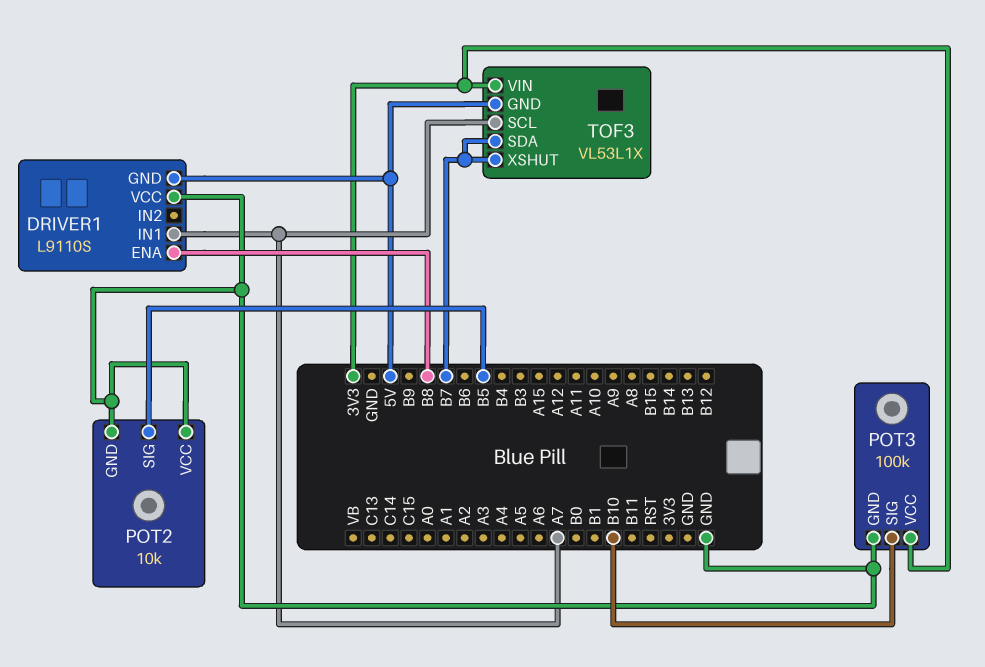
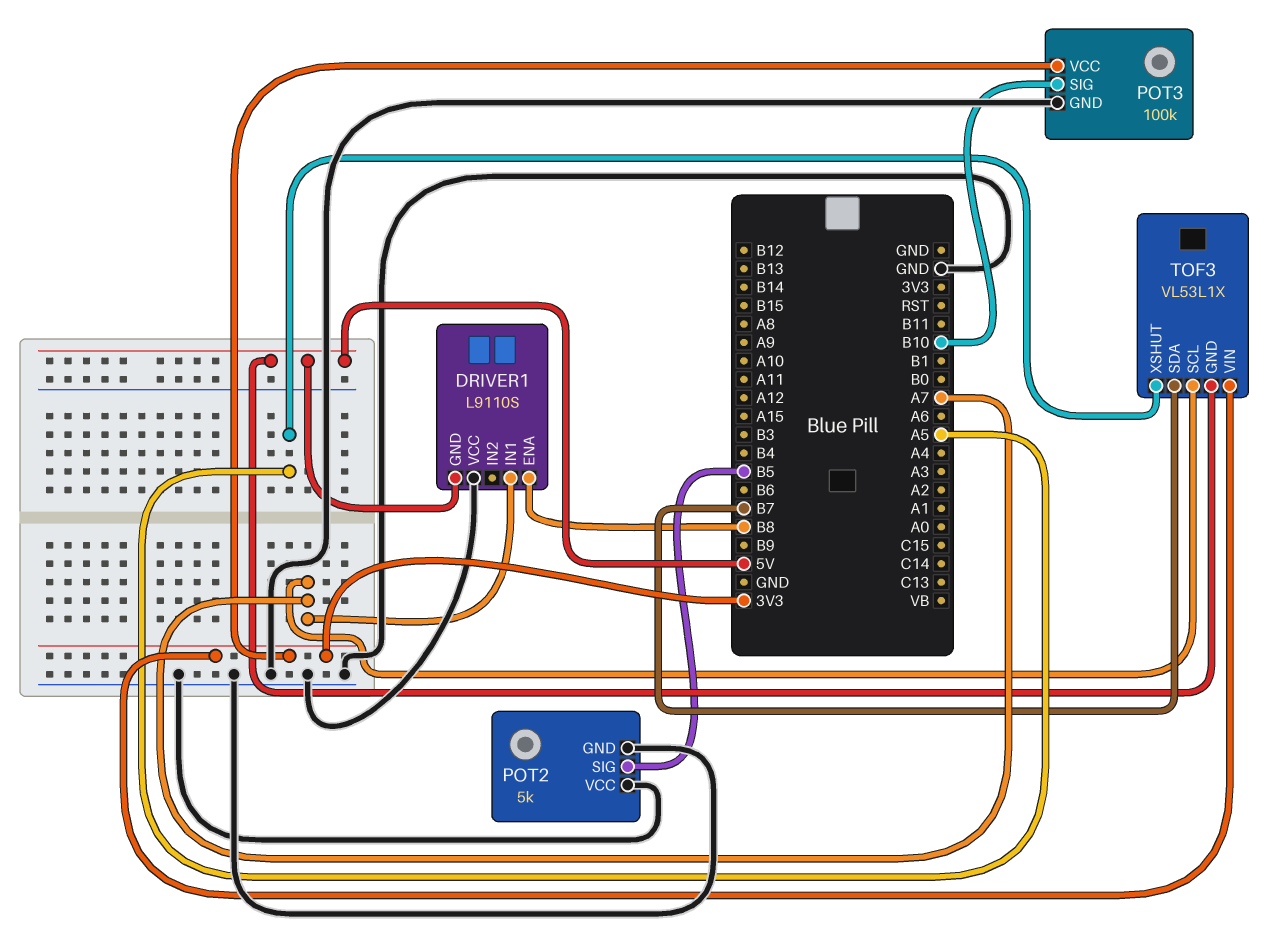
POT2: 10k -> 5k
TOF3 pin XSHUT: B7 -> A5

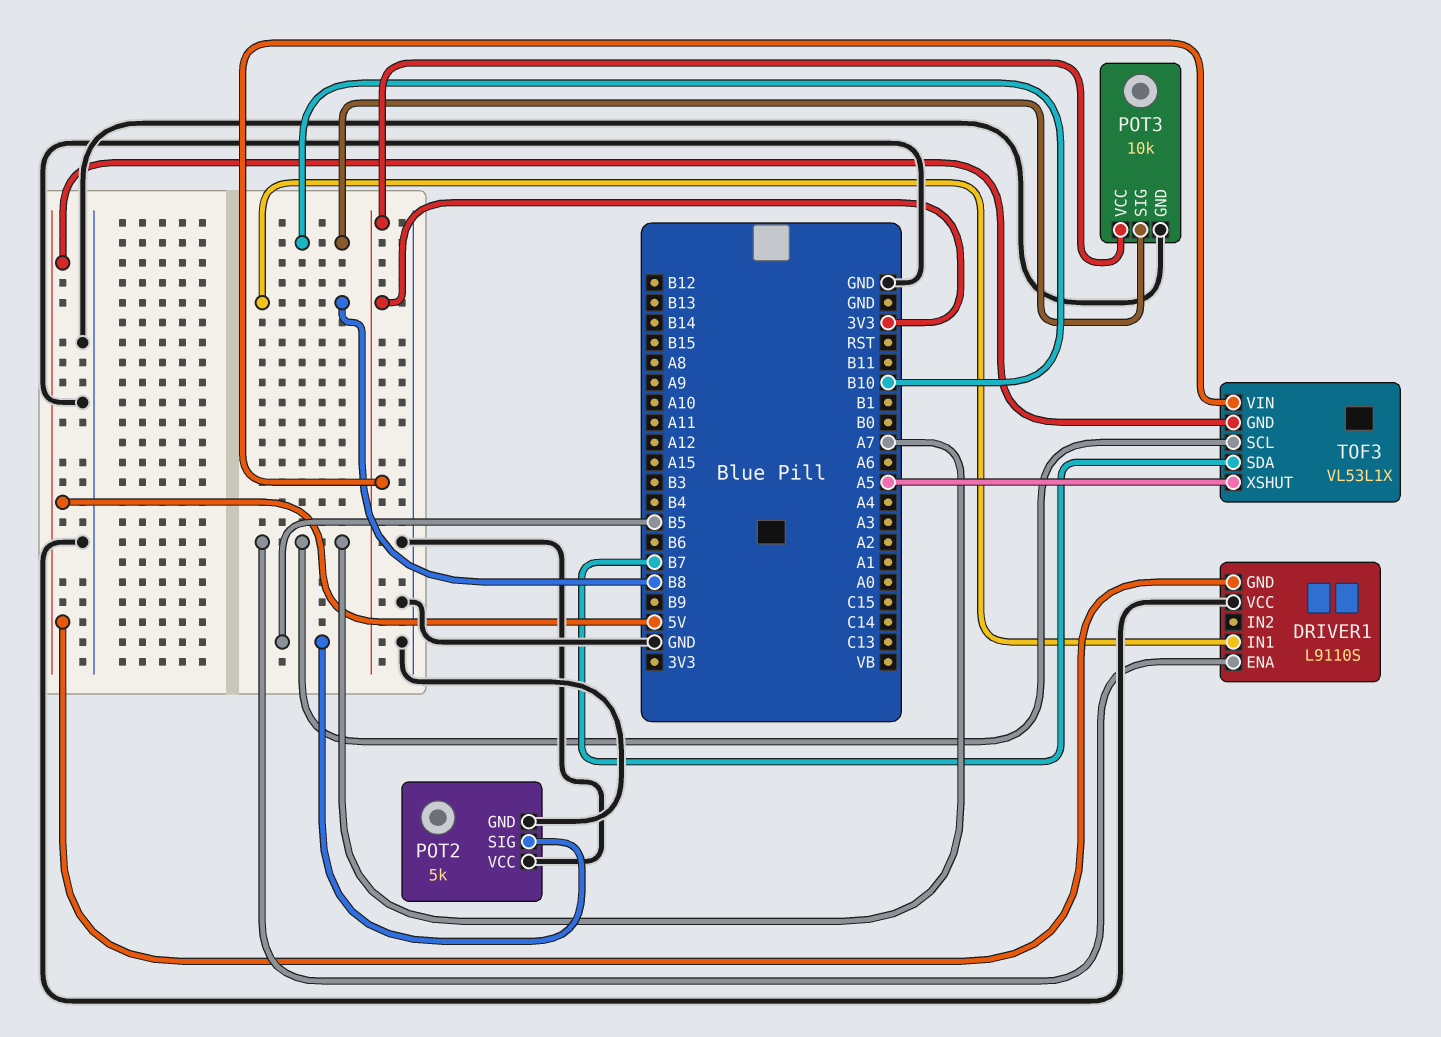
DRIVER1 pin ENA: B8 -> A7
DRIVER1 pin IN1: A7 -> B8
POT3: 100k -> 10k

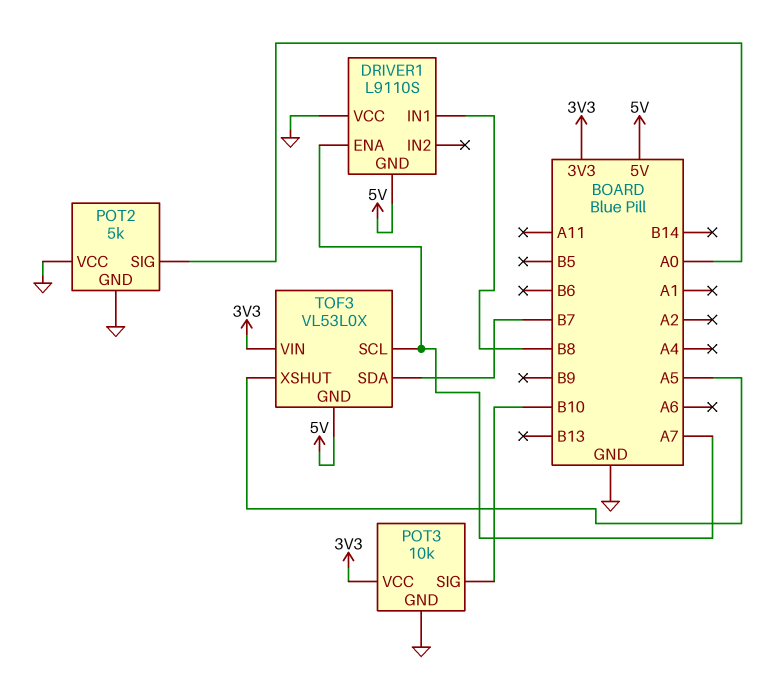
POT2 pin SIG: B5 -> A0
TOF3: VL53L1X -> VL53L0X

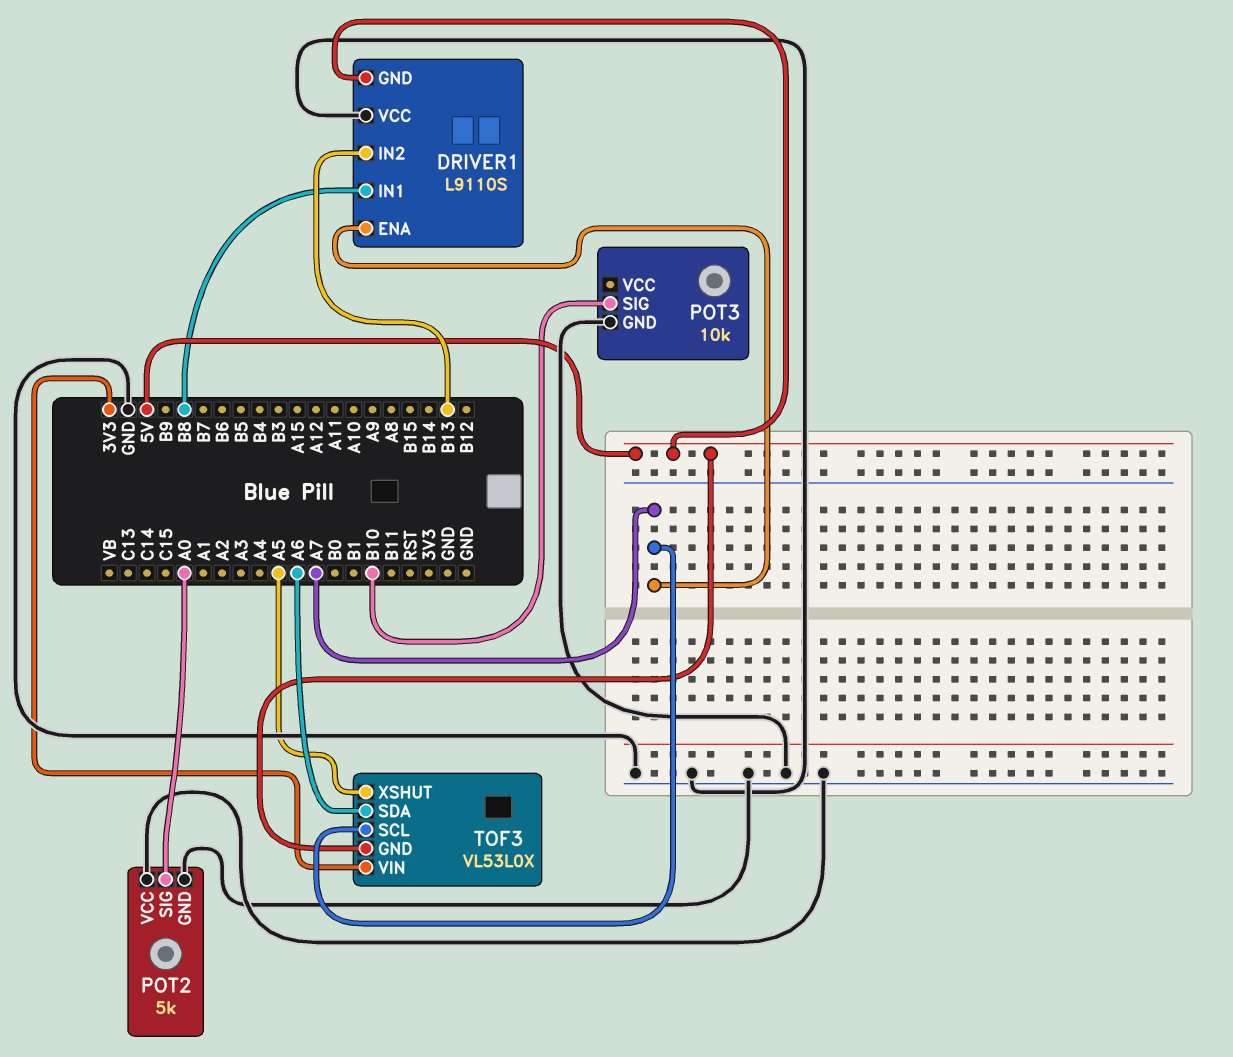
DRIVER1 pin IN2: none -> B13
POT3 pin VCC: 3V3 -> none
TOF3 pin SDA: B7 -> A6

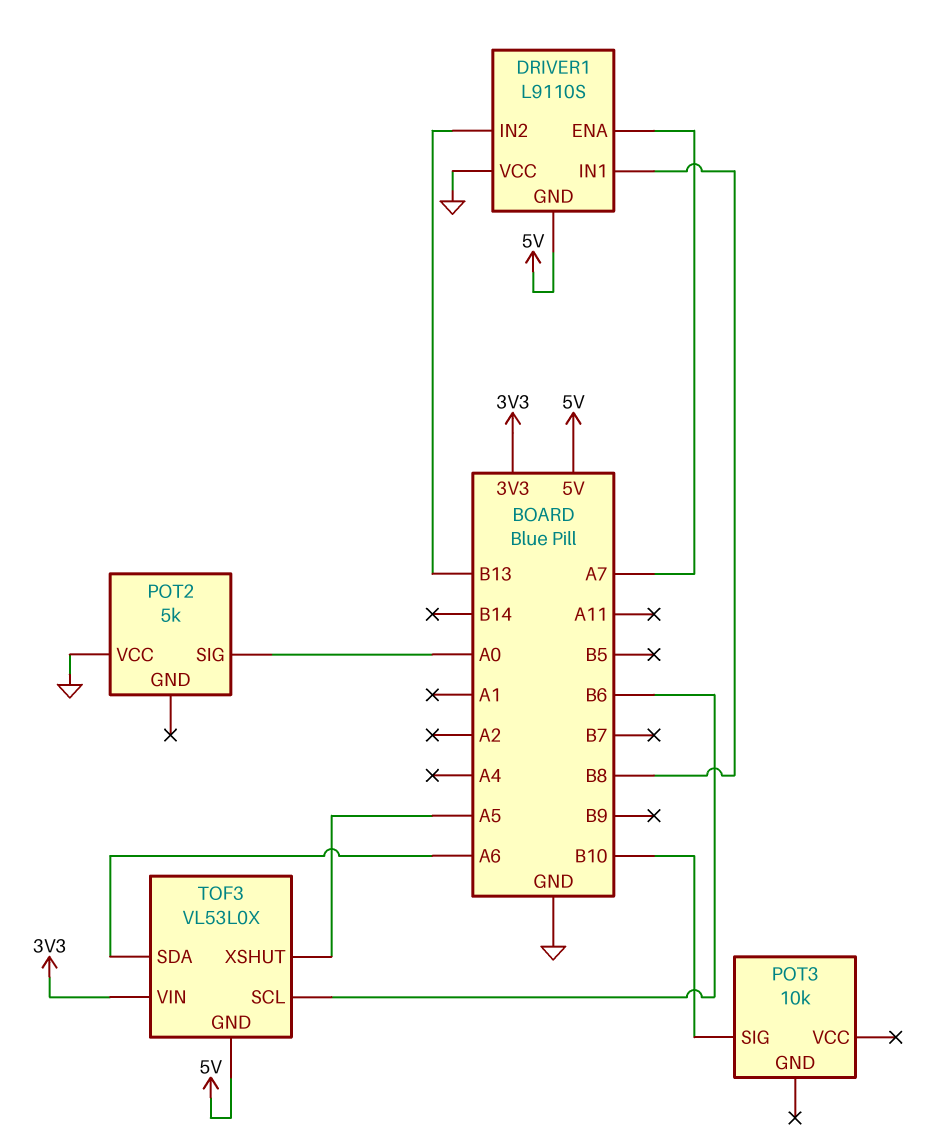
POT2 pin GND: GND -> none
POT3 pin GND: GND -> none
TOF3 pin SCL: A7 -> B6

